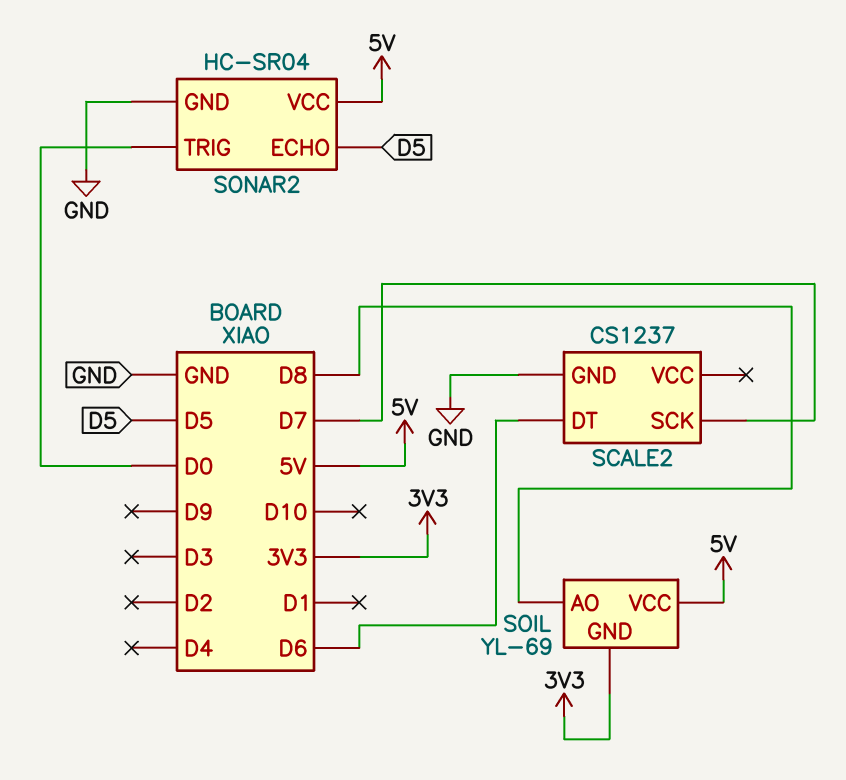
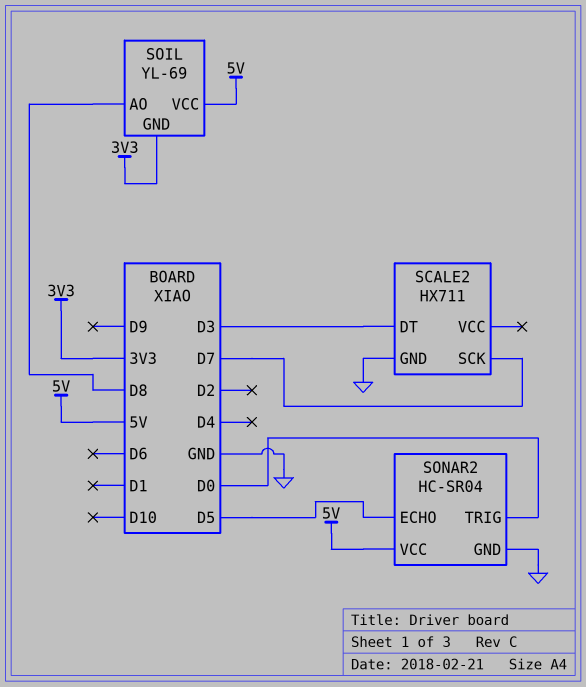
SCALE2: CS1237 -> HX711
SCALE2 pin DT: D6 -> D3

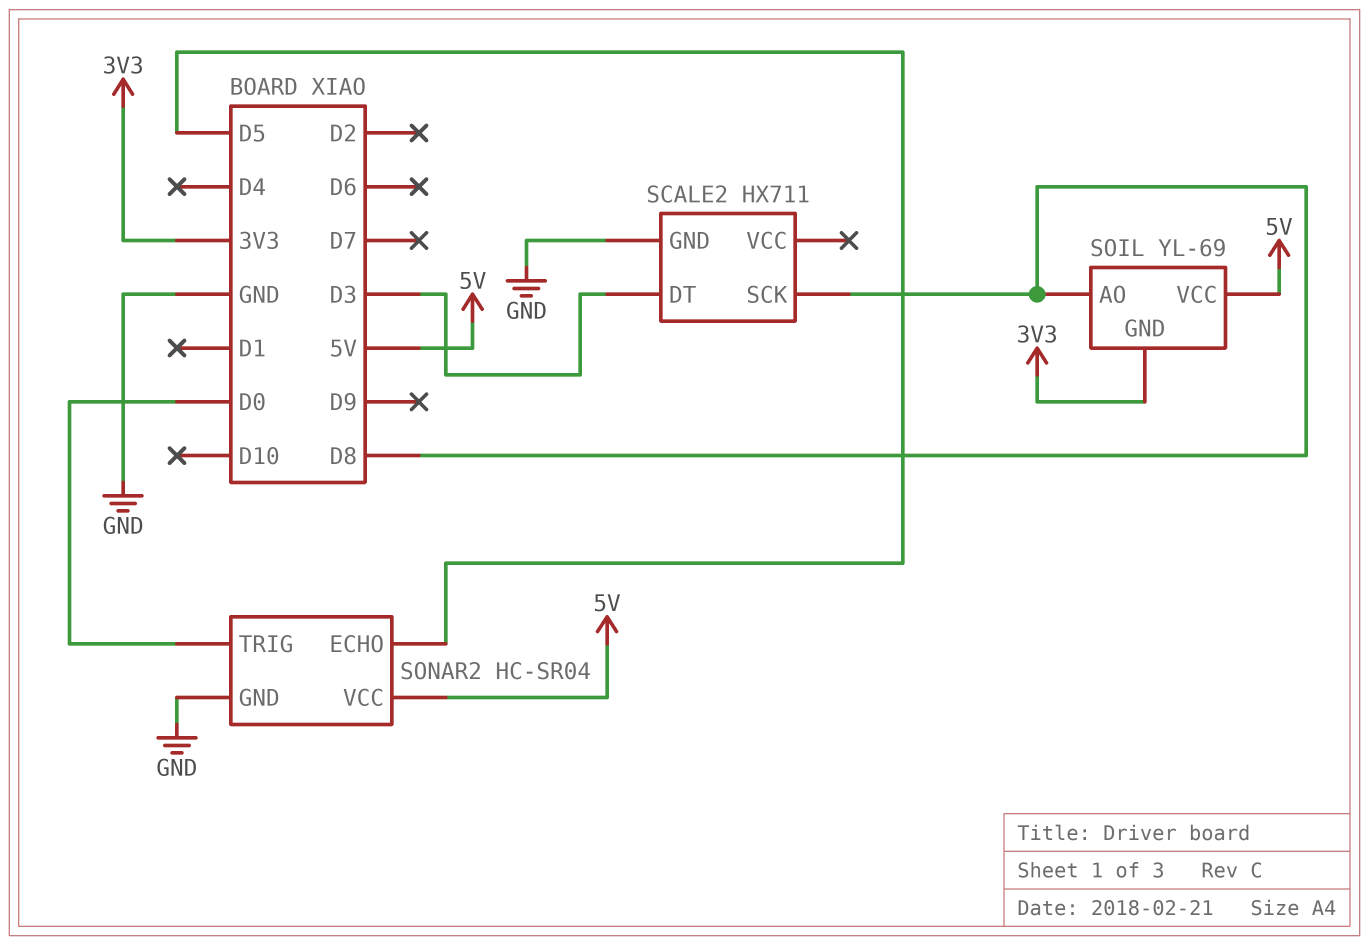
SCALE2 pin SCK: D7 -> D8

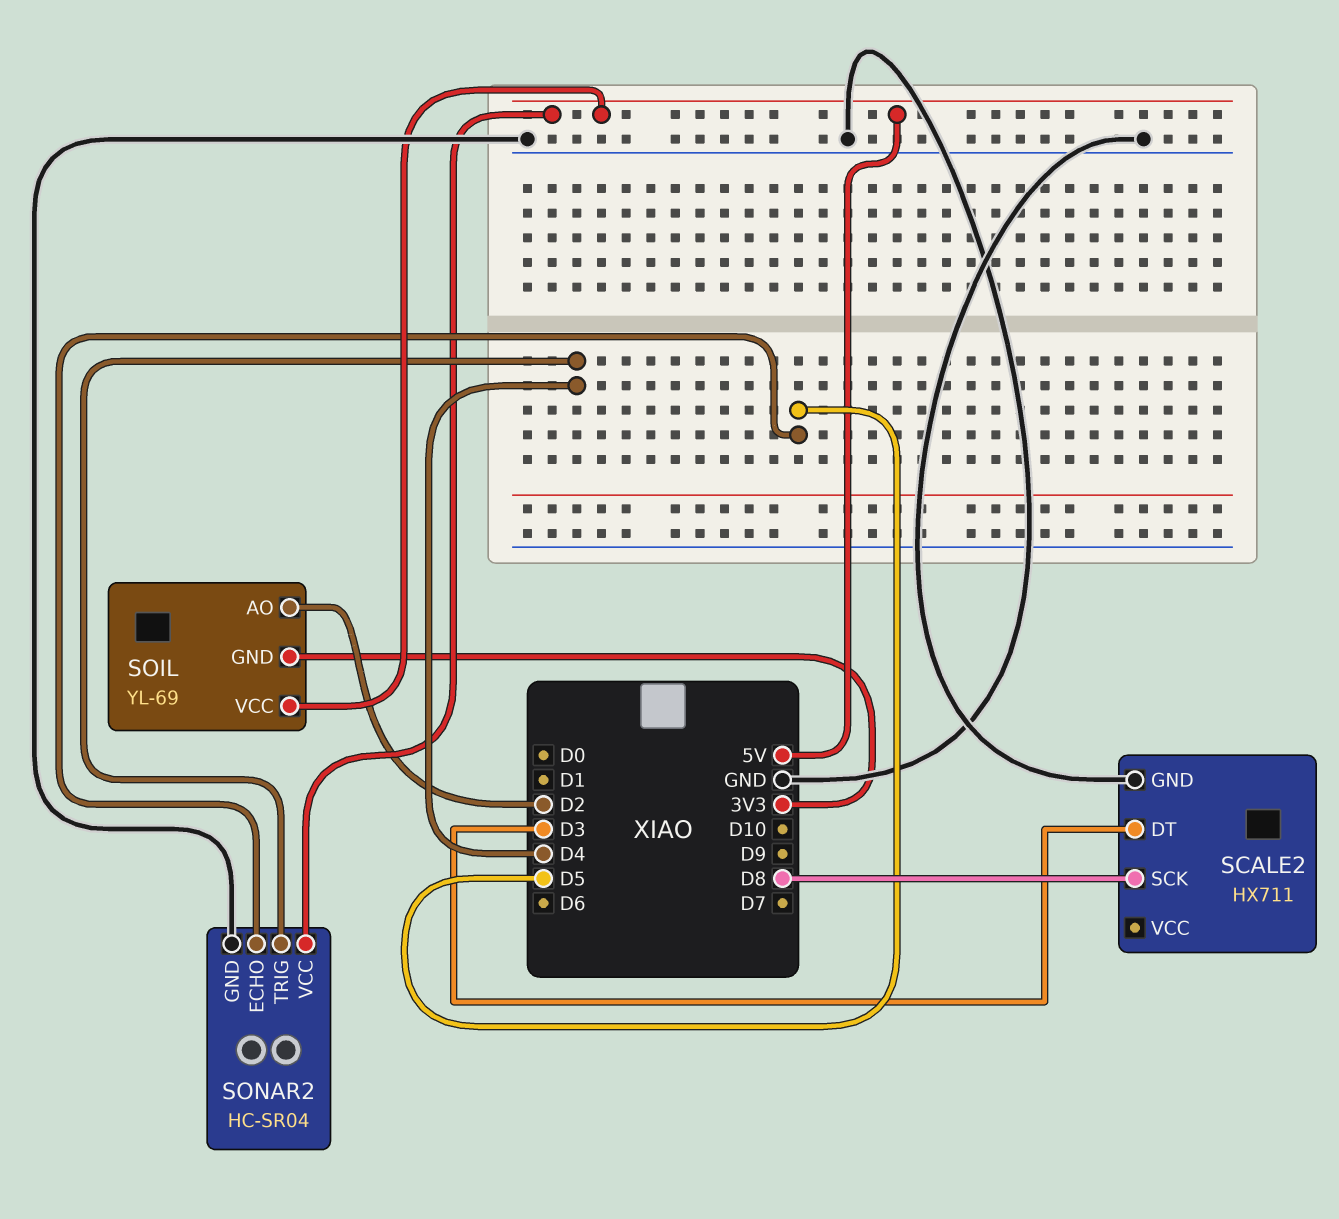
SOIL pin AO: D8 -> D2
SONAR2 pin TRIG: D0 -> D4

